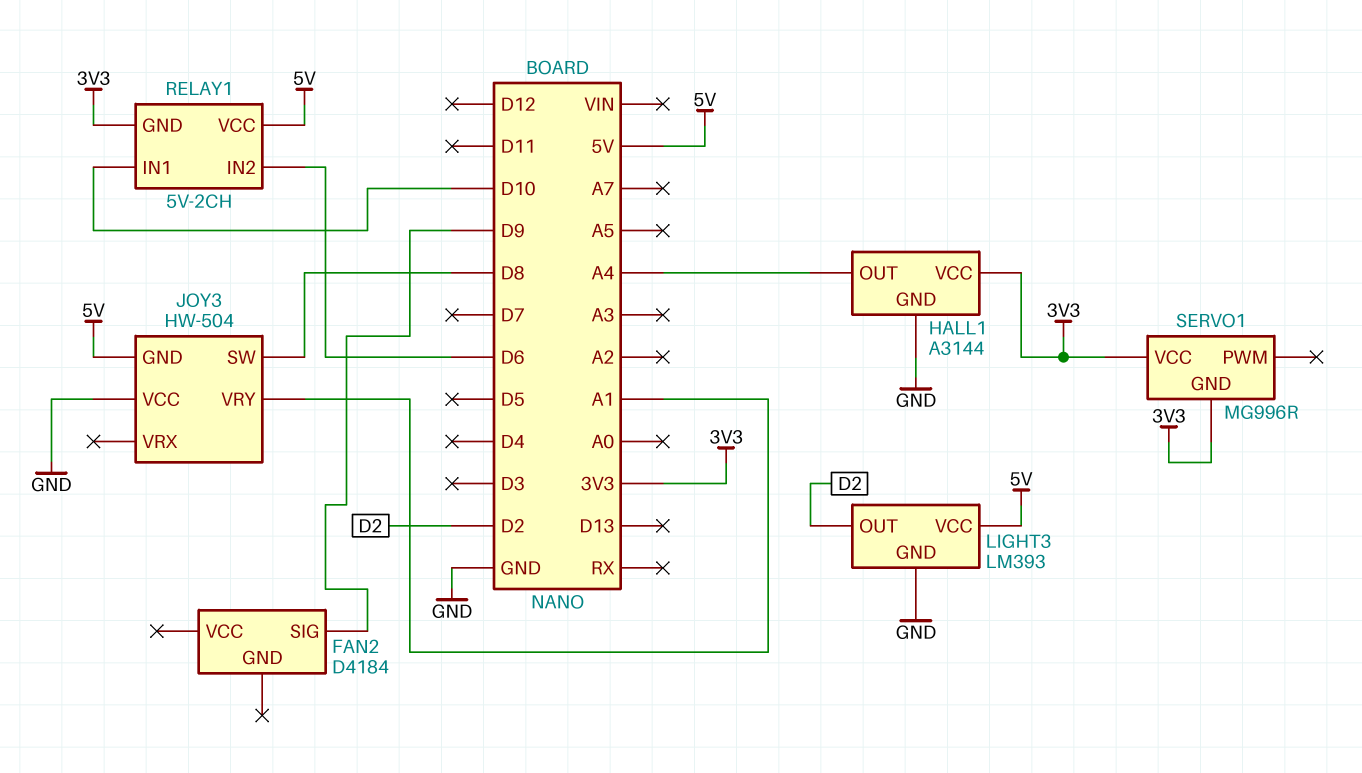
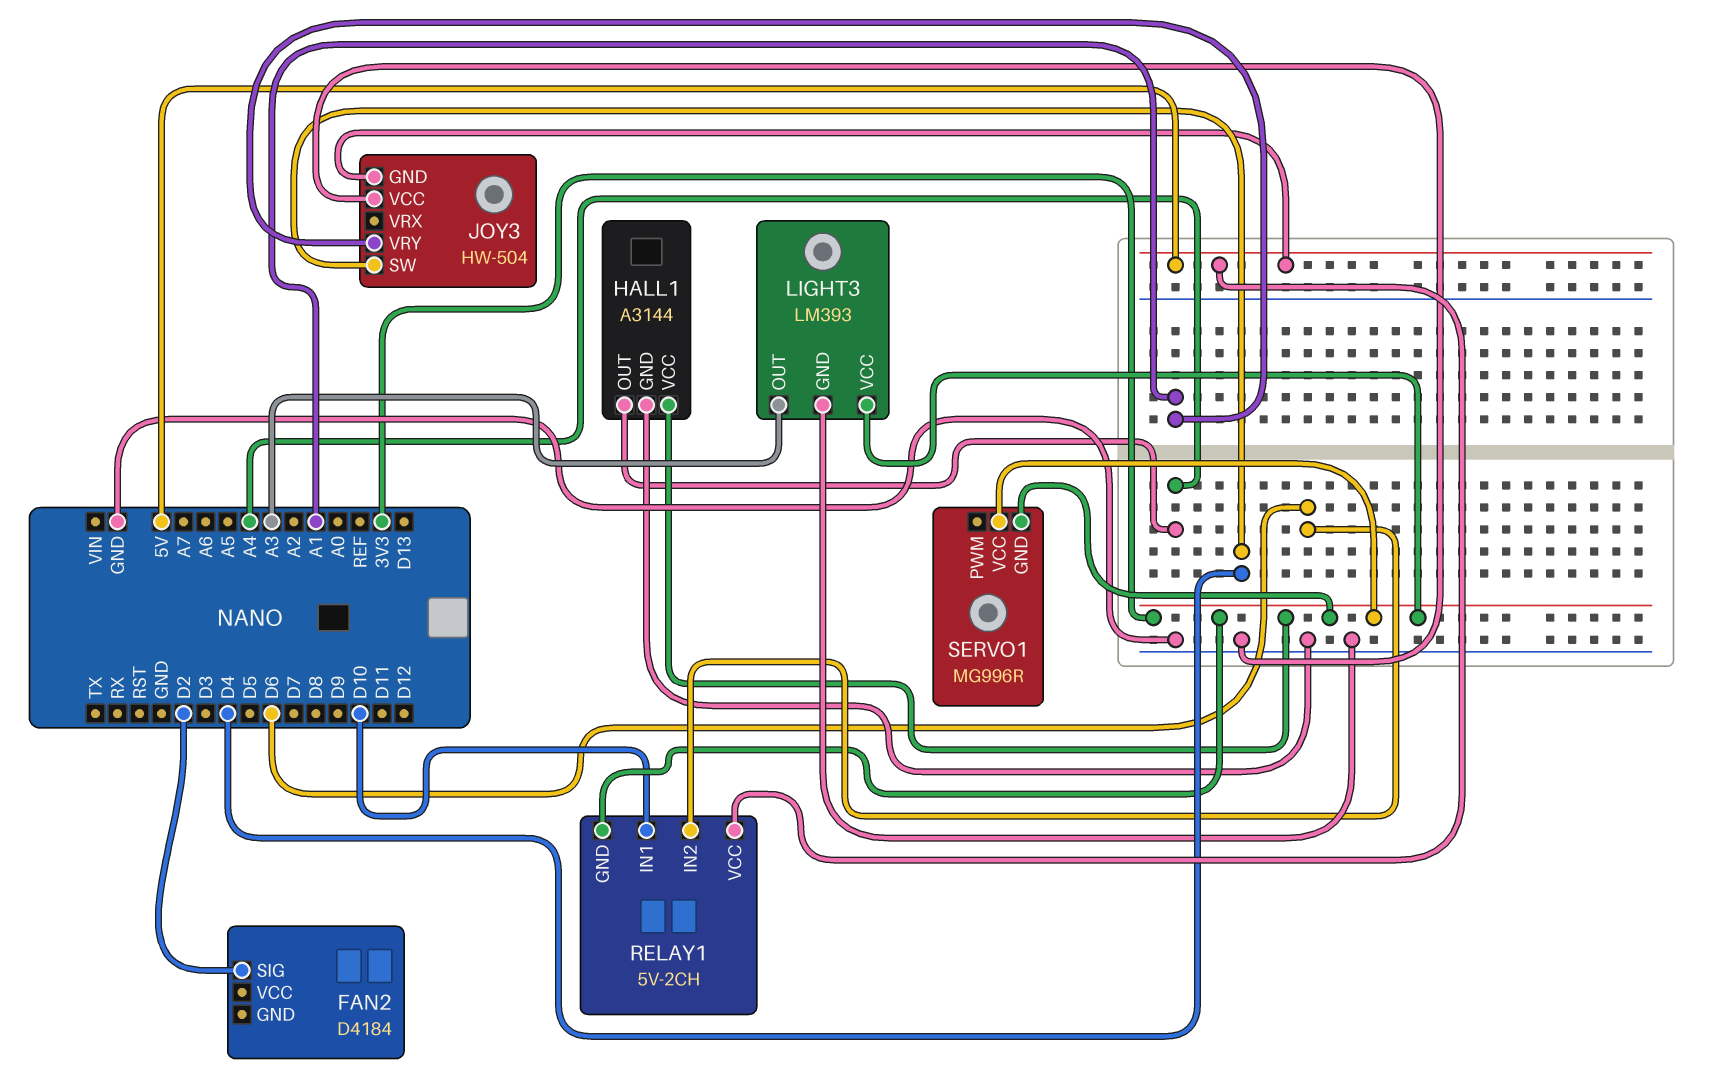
FAN2 pin SIG: D9 -> D2
JOY3 pin SW: D8 -> D4
LIGHT3 pin OUT: D2 -> A3
LIGHT3 pin VCC: 5V -> 3V3

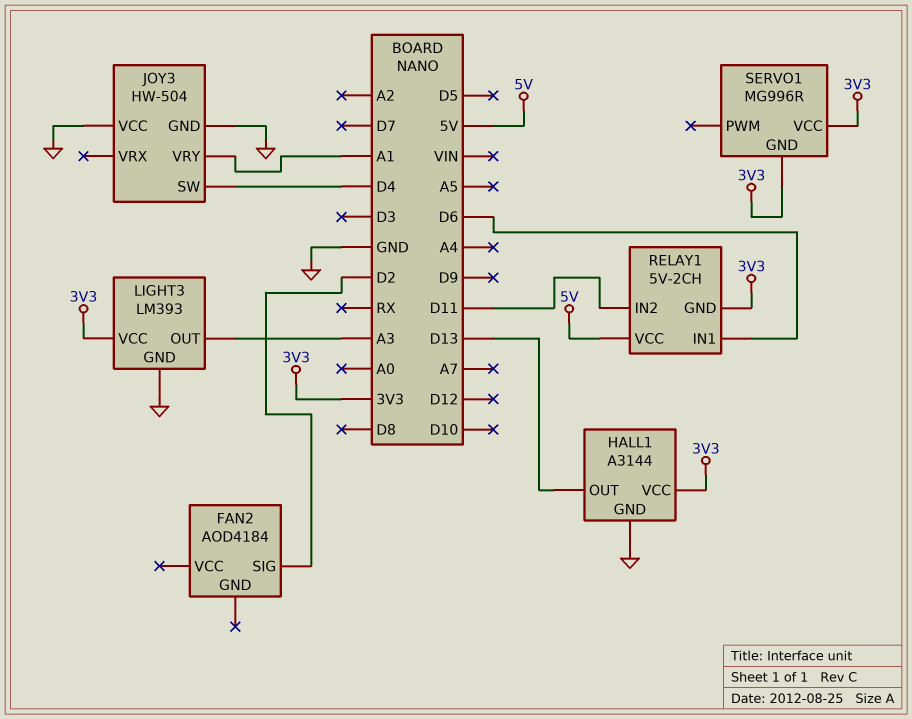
FAN2: D4184 -> AOD4184
HALL1 pin OUT: A4 -> D13
JOY3 pin GND: 5V -> GND
RELAY1 pin IN1: D10 -> D6
RELAY1 pin IN2: D6 -> D11

